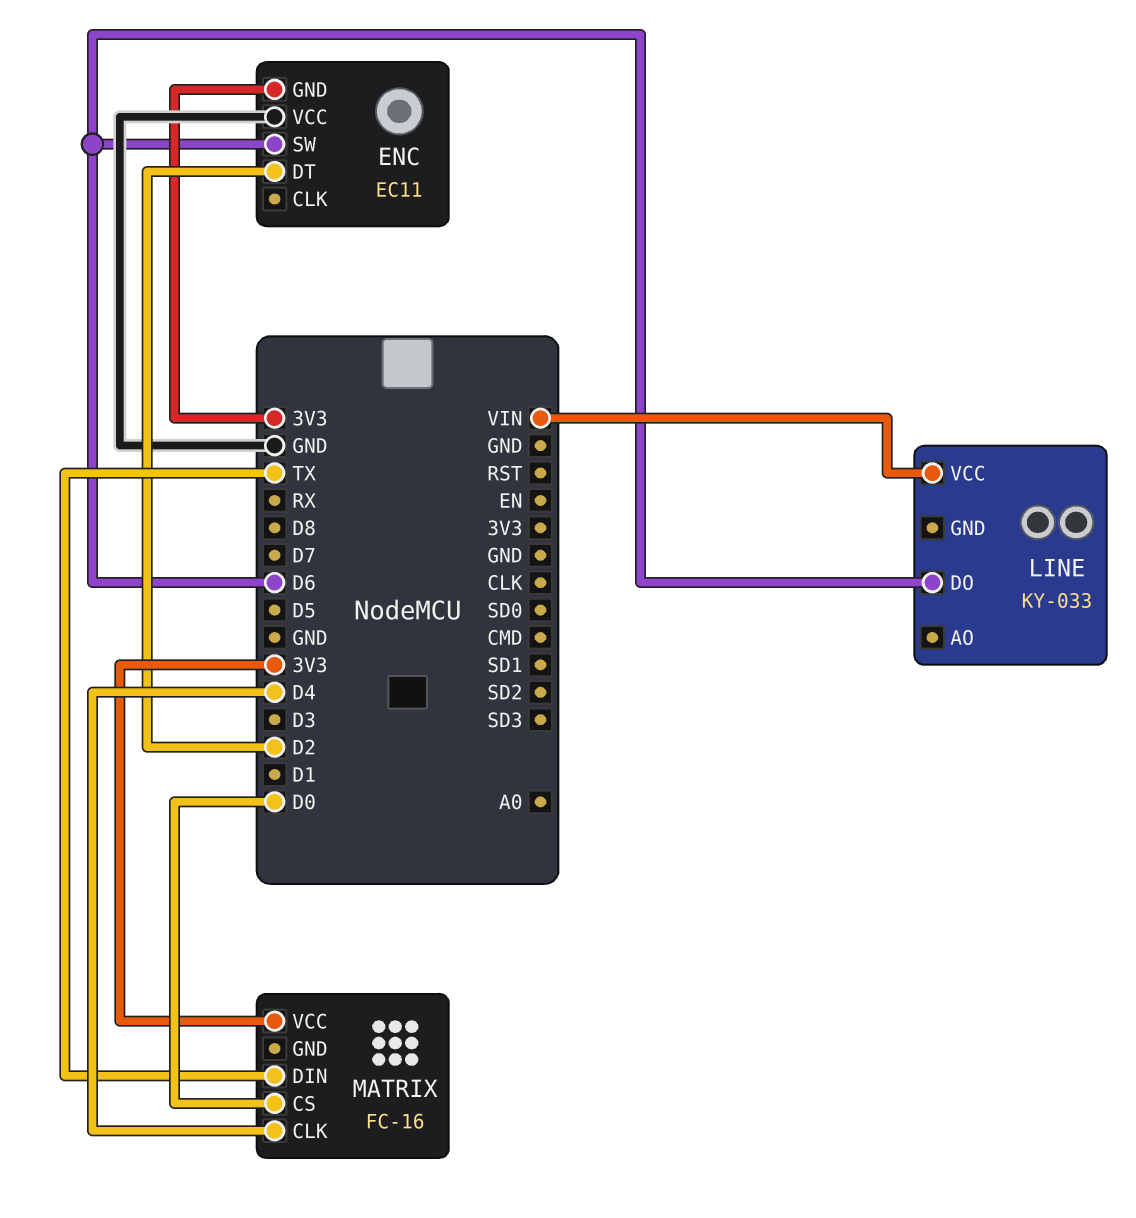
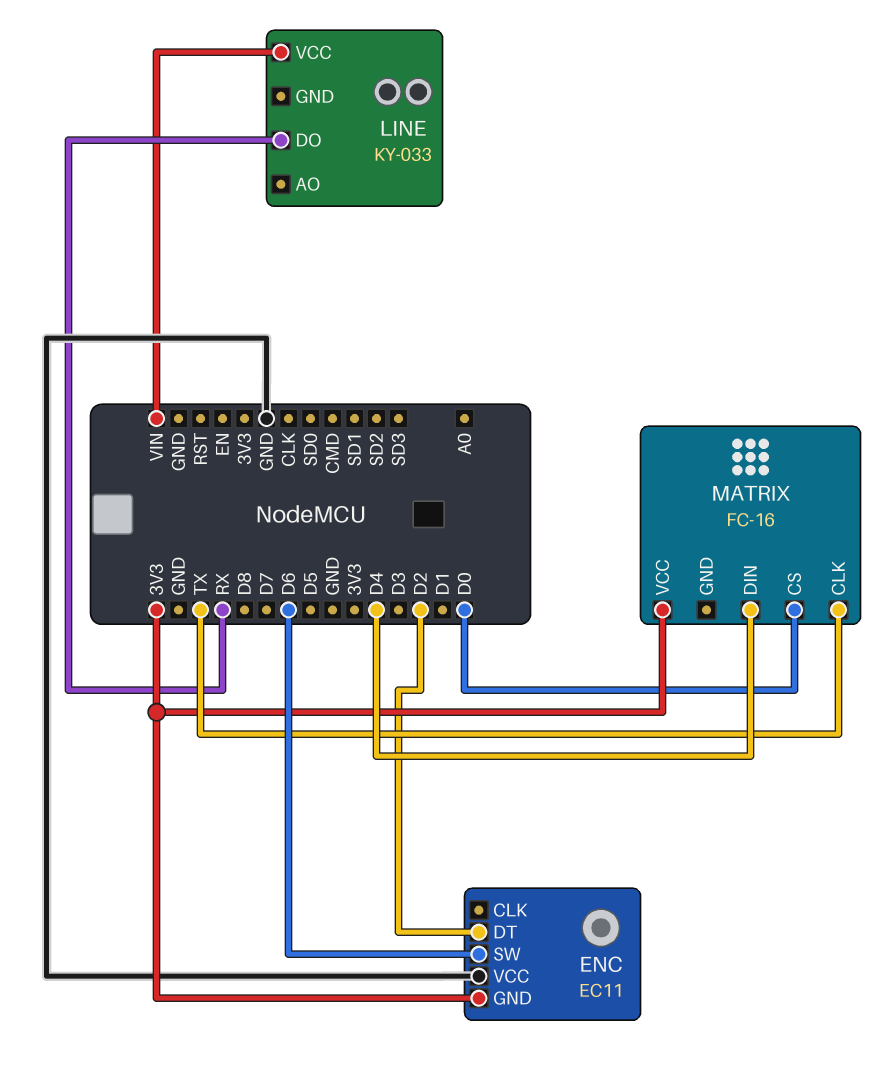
LINE pin DO: D6 -> RX
MATRIX pin CLK: D4 -> TX
MATRIX pin DIN: TX -> D4

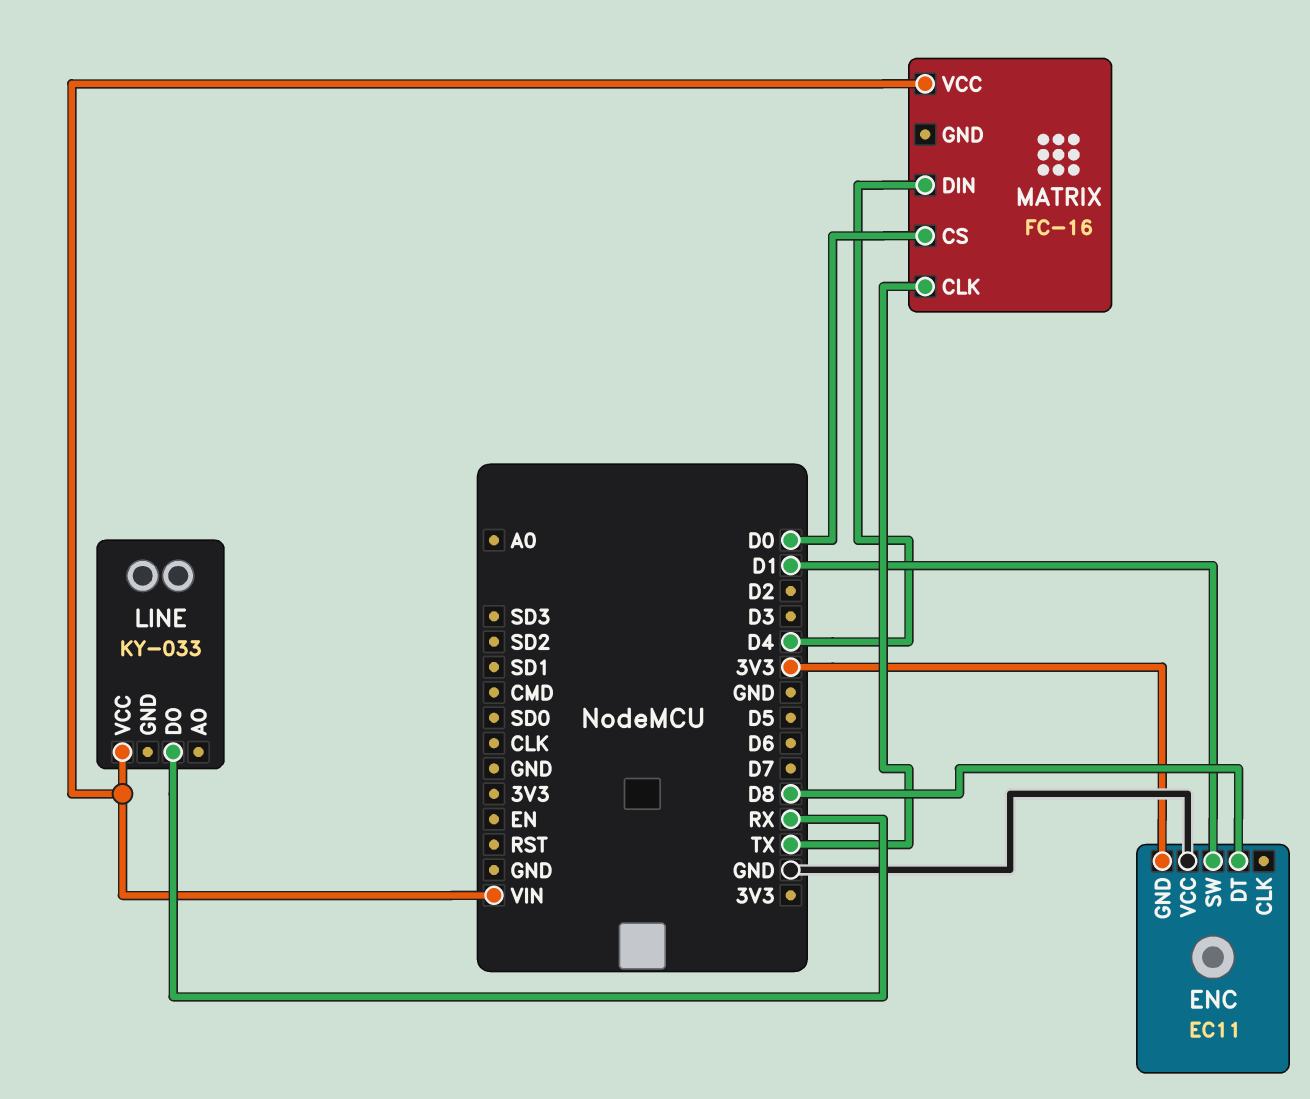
ENC pin DT: D2 -> D8
ENC pin SW: D6 -> D1
MATRIX pin VCC: 3V3 -> VIN

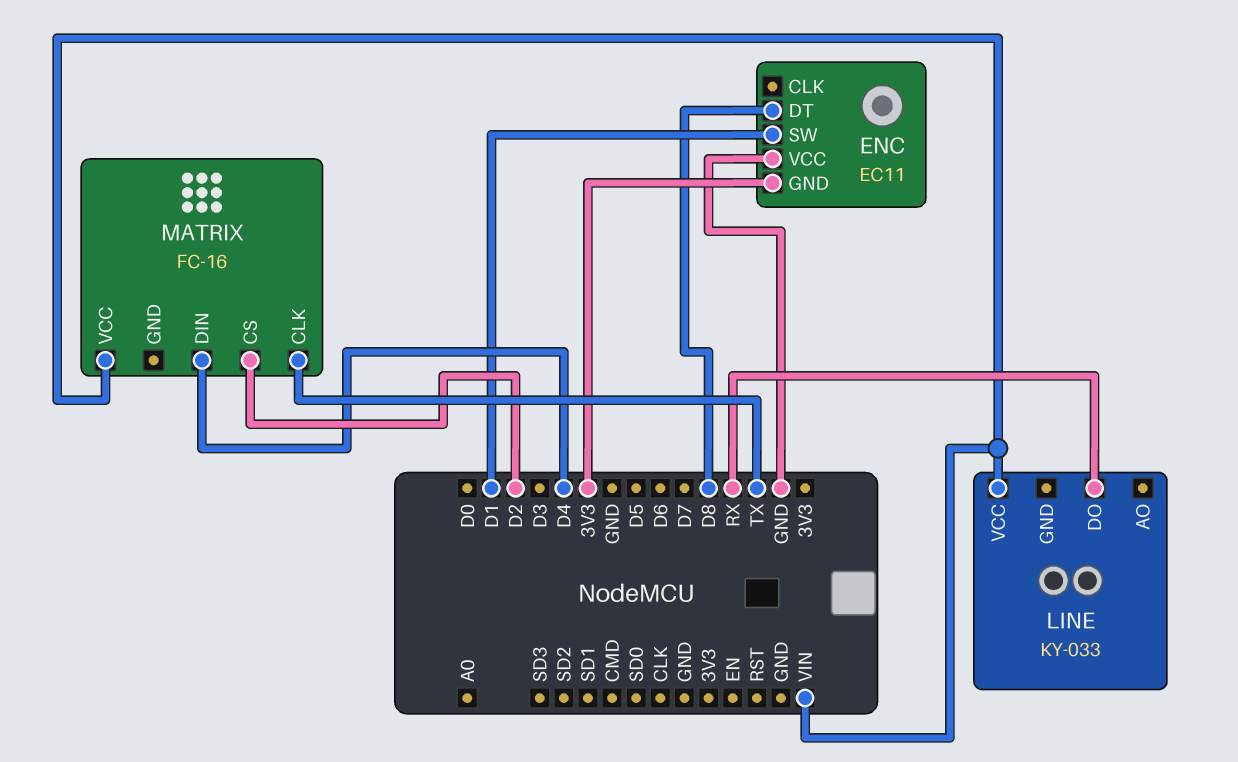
MATRIX pin CS: D0 -> D2

